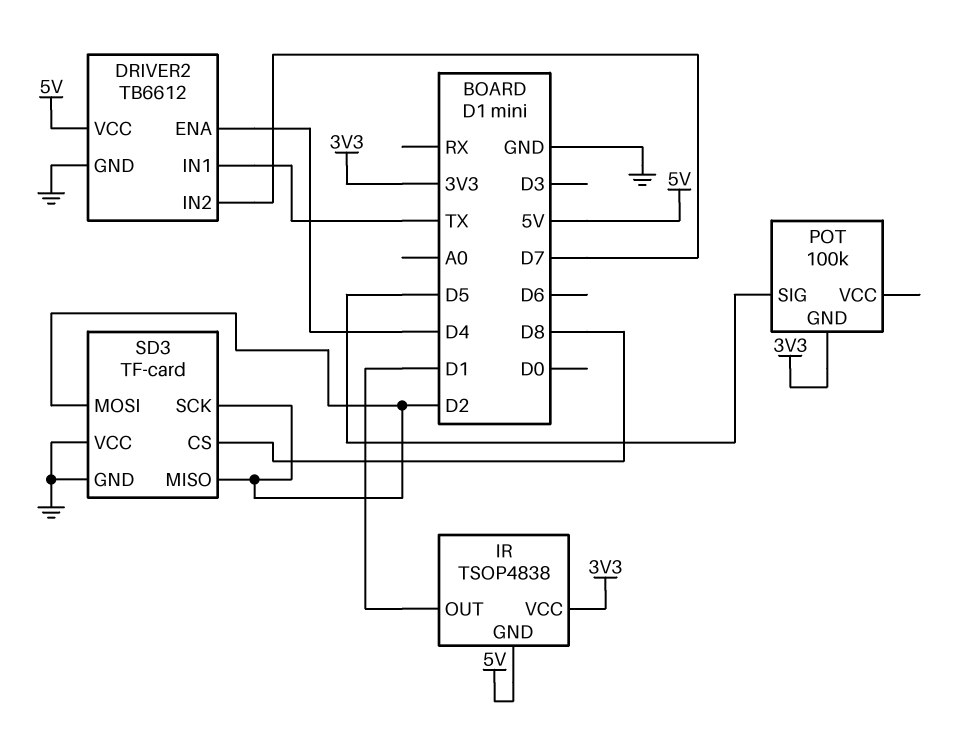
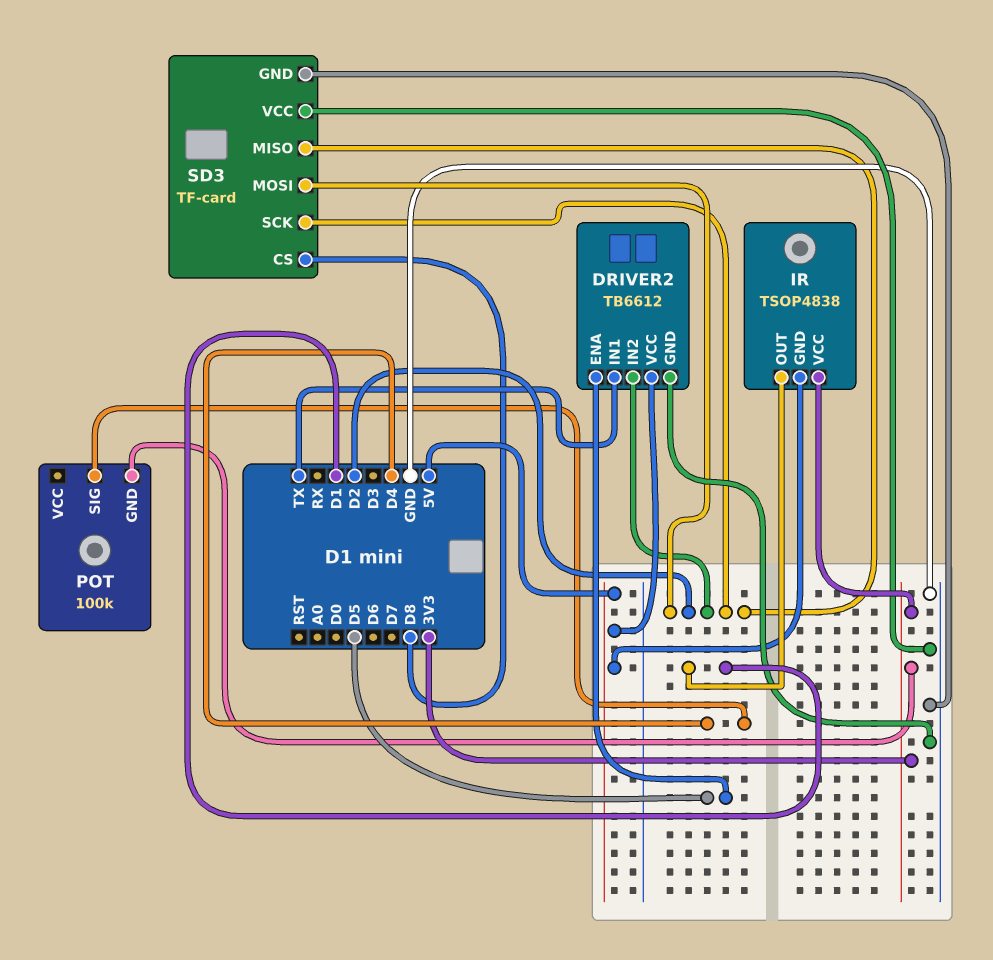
DRIVER2 pin ENA: D4 -> D5
DRIVER2 pin IN2: D7 -> D2
POT pin SIG: D5 -> D4

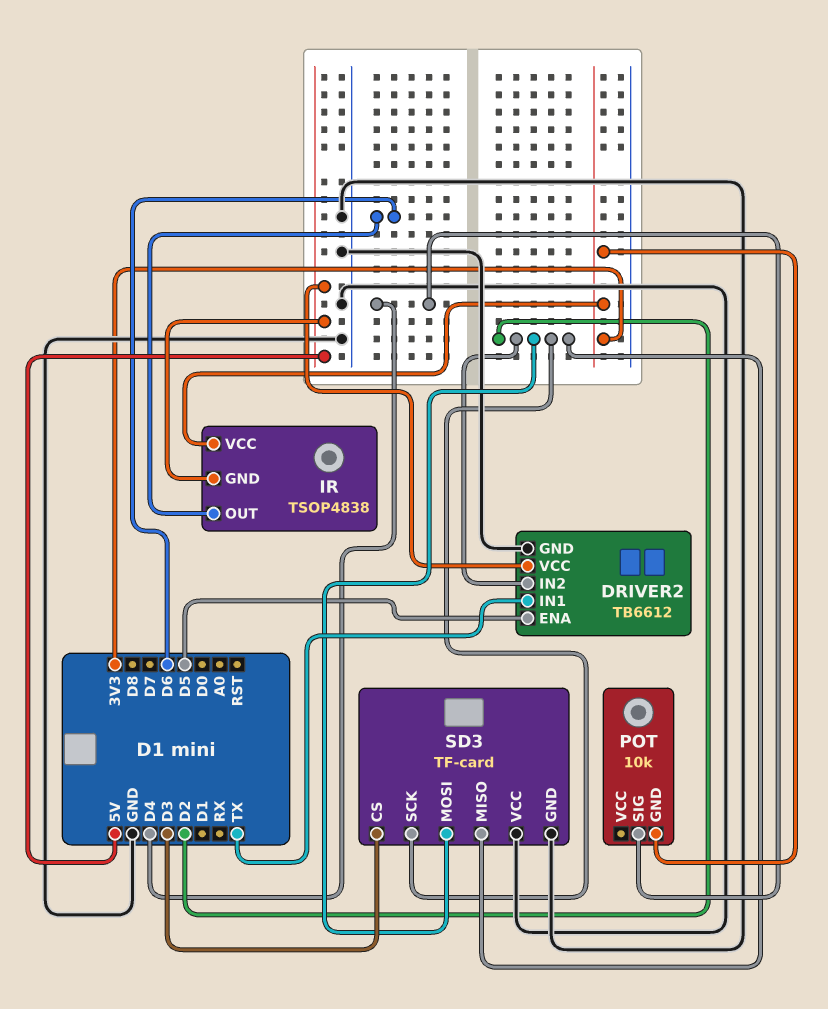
IR pin OUT: D1 -> D6
POT: 100k -> 10k
SD3 pin CS: D8 -> D3

